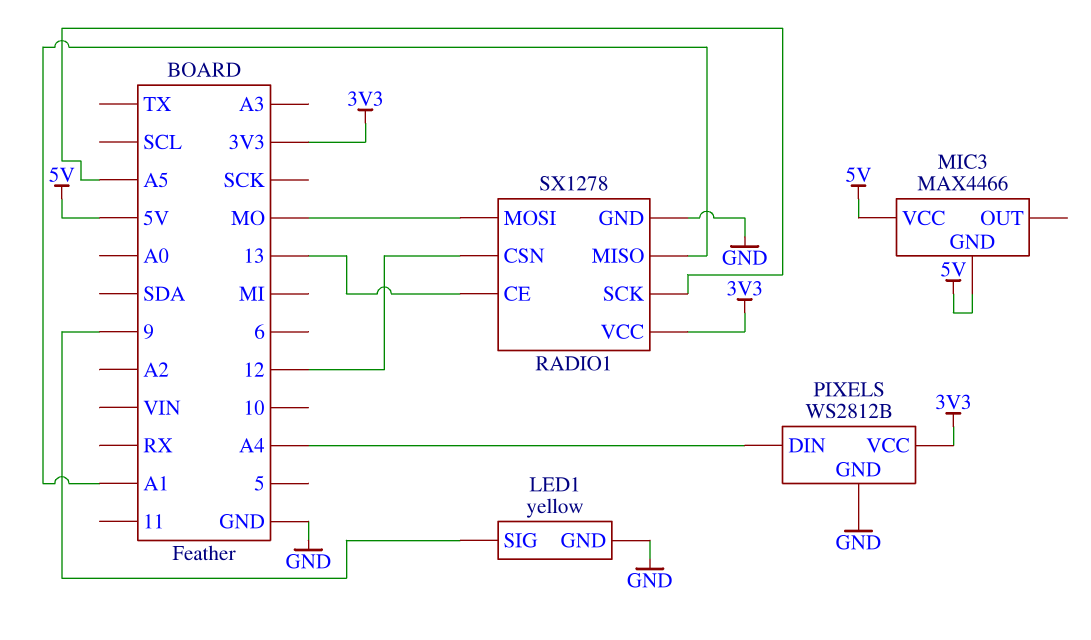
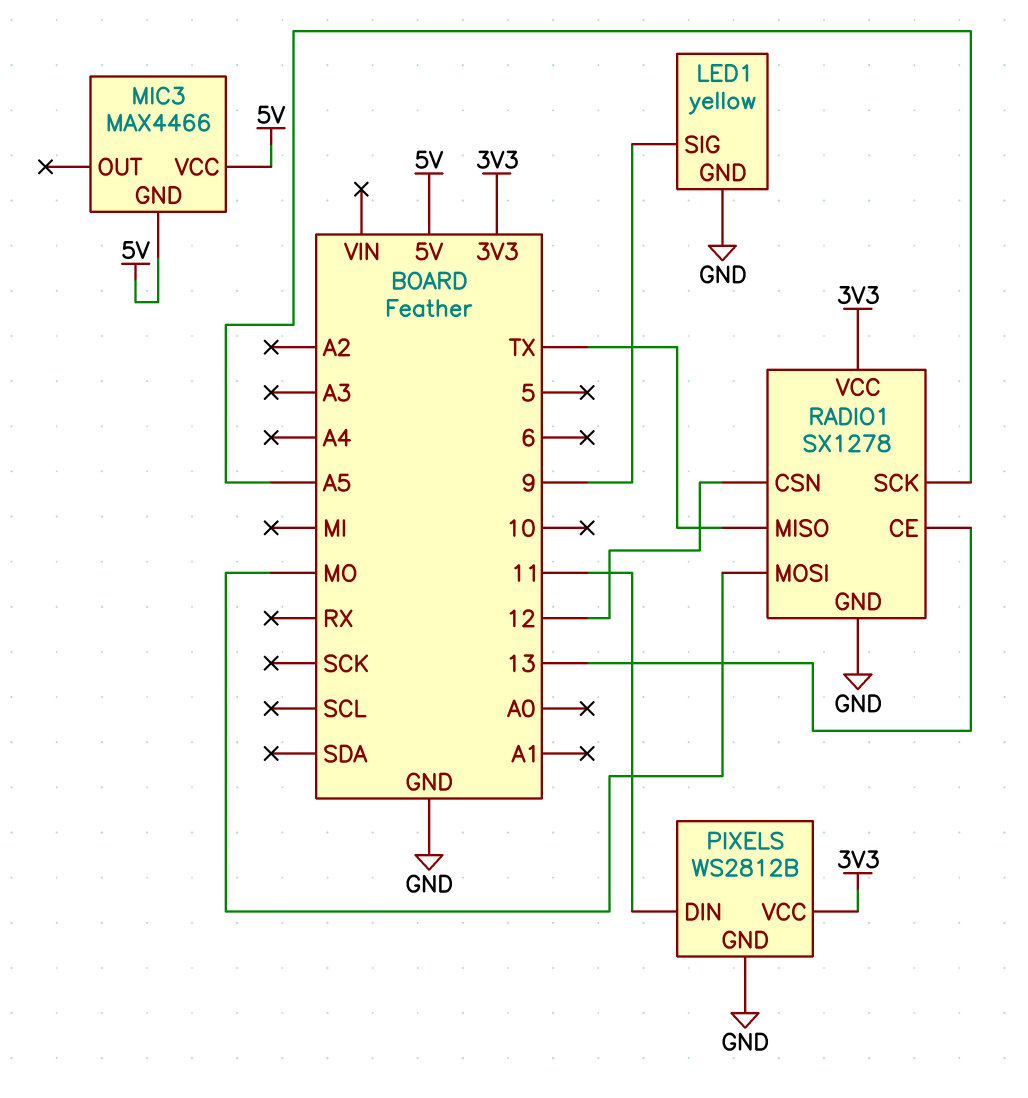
PIXELS pin DIN: A4 -> 11
RADIO1 pin MISO: A1 -> TX

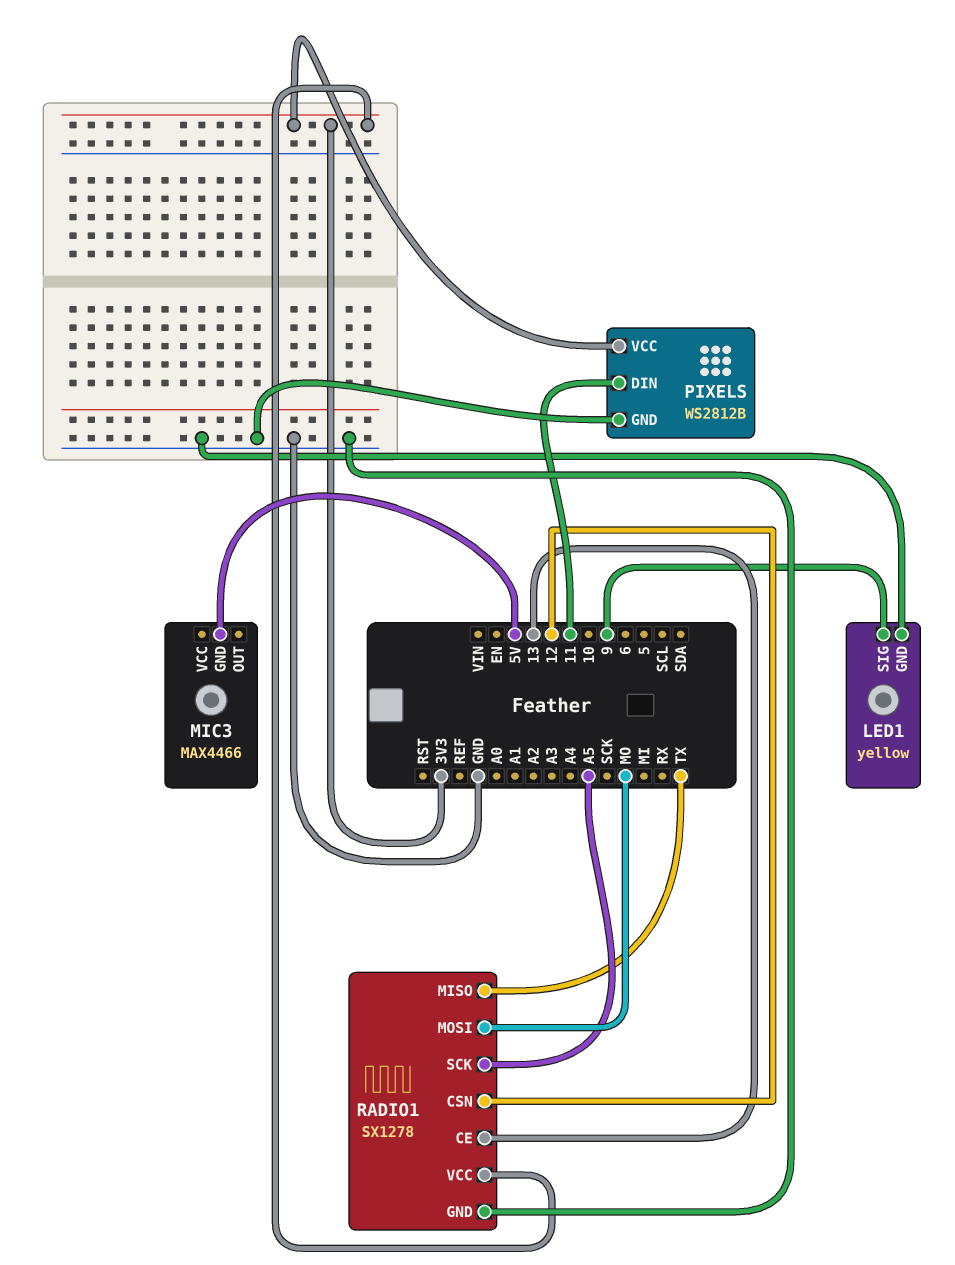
MIC3 pin VCC: 5V -> none

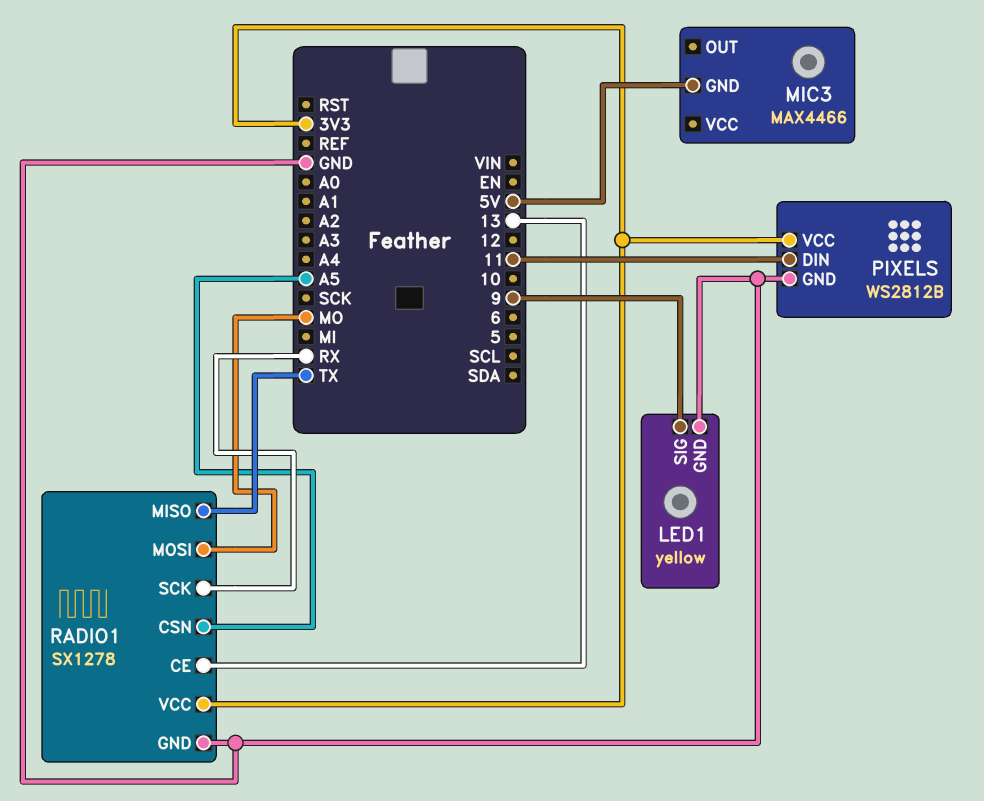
RADIO1 pin CSN: 12 -> A5
RADIO1 pin SCK: A5 -> RX

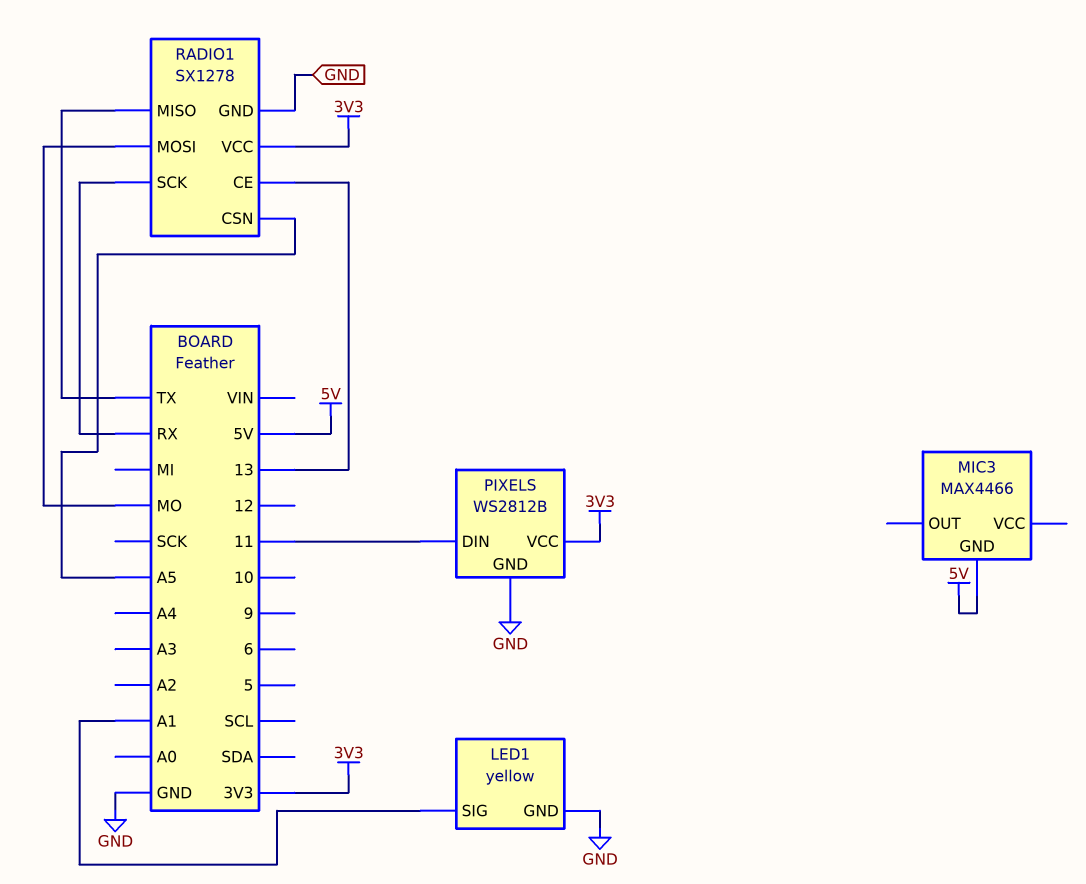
LED1 pin SIG: 9 -> A1

